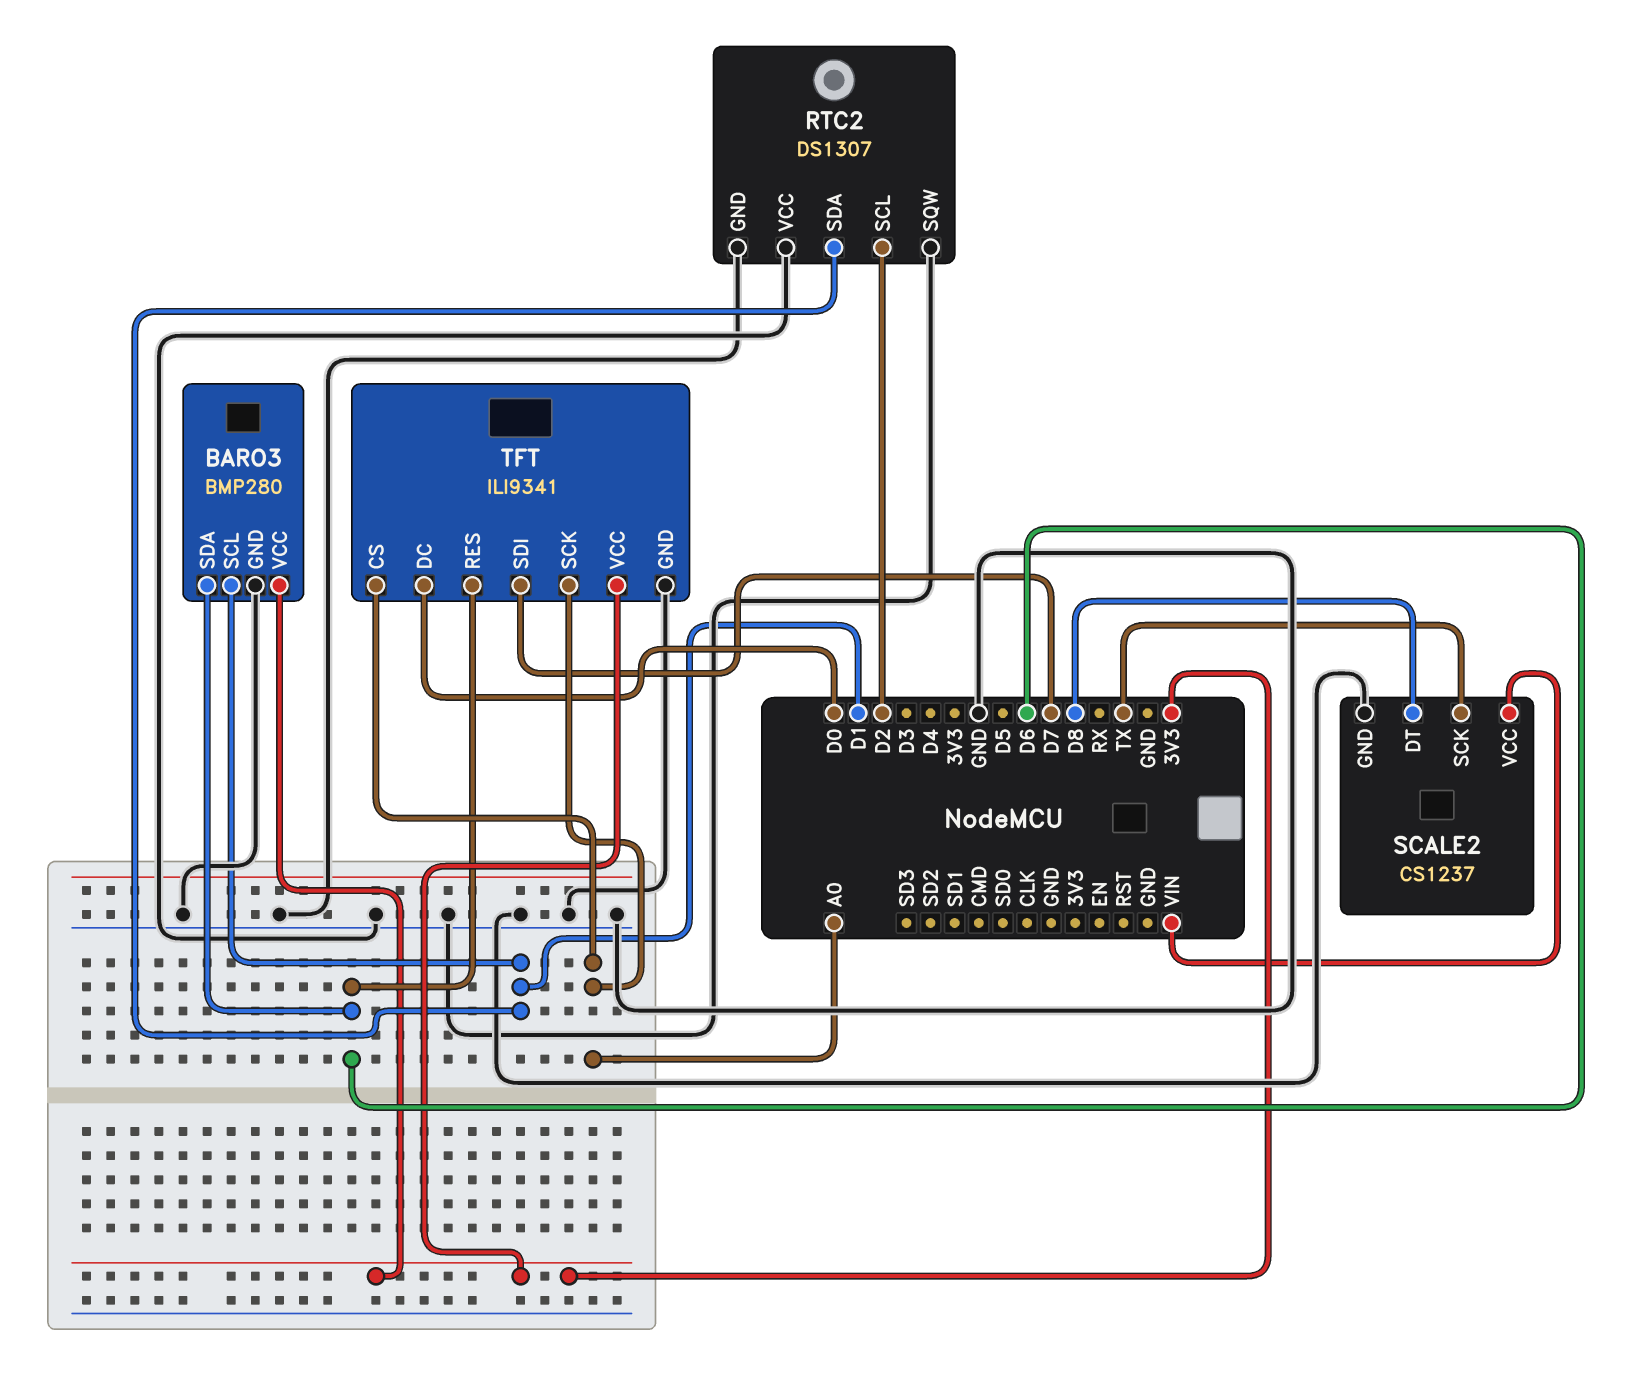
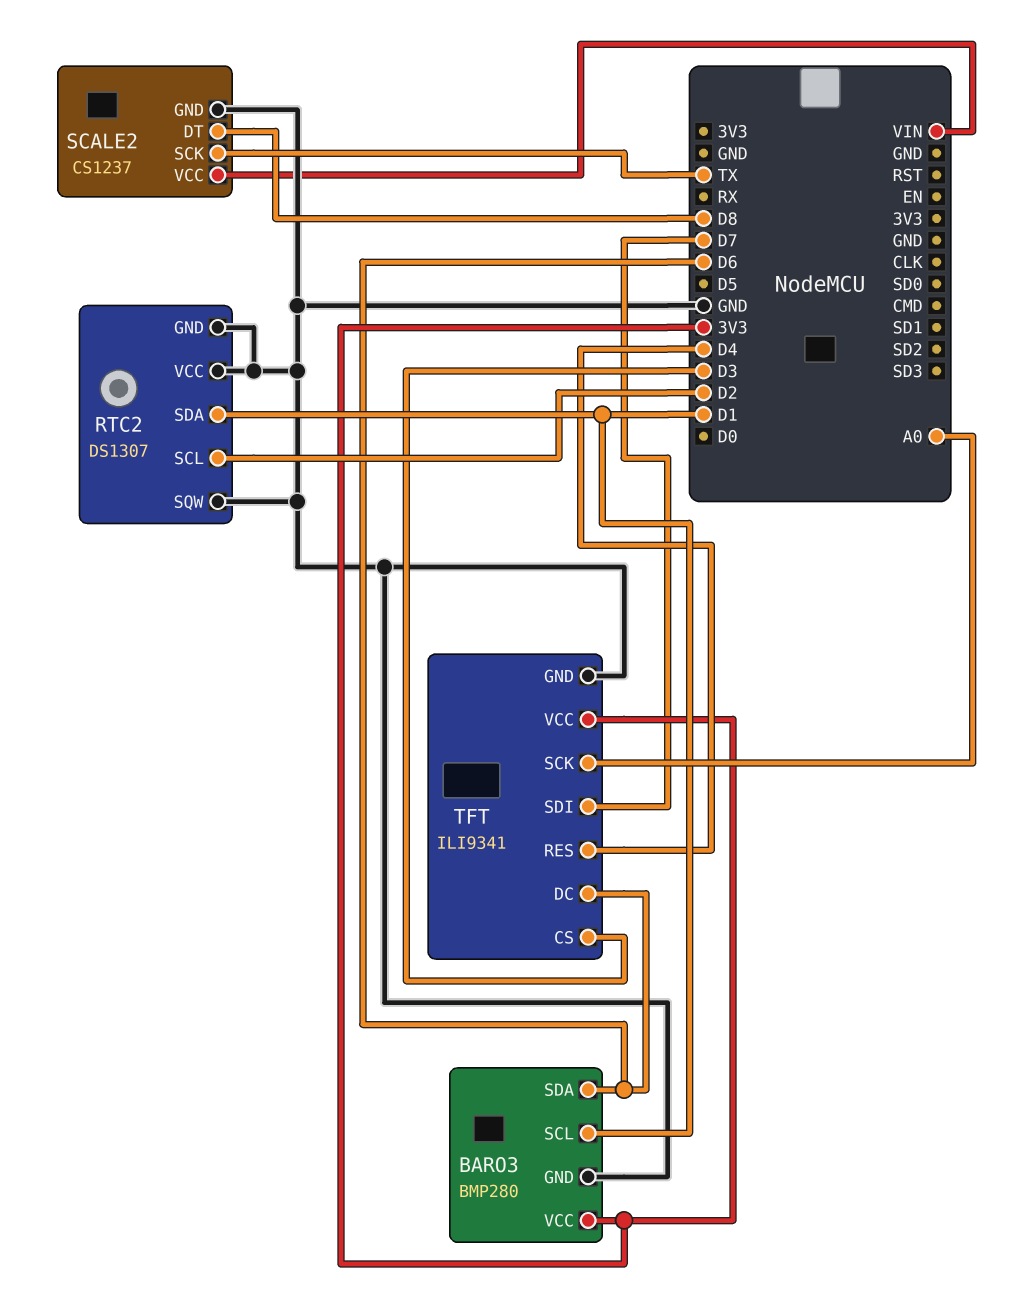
TFT pin CS: A0 -> D3
TFT pin DC: D0 -> D6
TFT pin RES: D6 -> D4

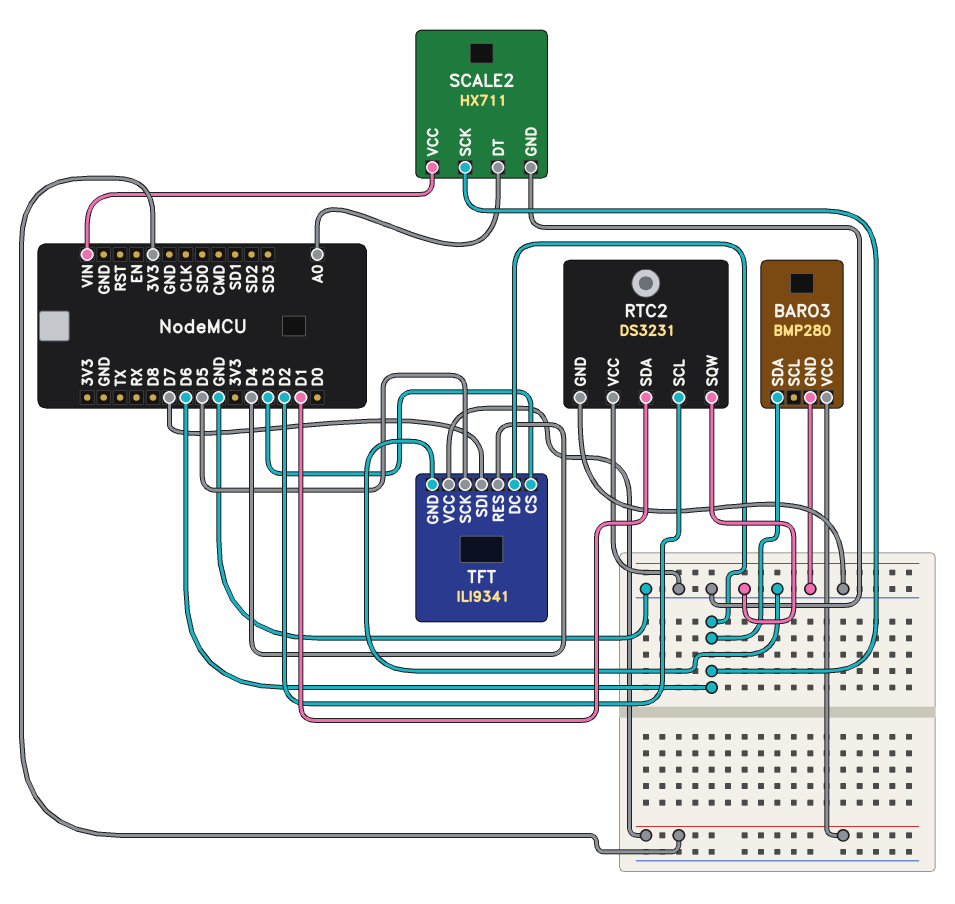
BARO3 pin SCL: D1 -> none
RTC2: DS1307 -> DS3231
SCALE2: CS1237 -> HX711
SCALE2 pin DT: D8 -> A0
SCALE2 pin SCK: TX -> D6
TFT pin SCK: A0 -> D5

